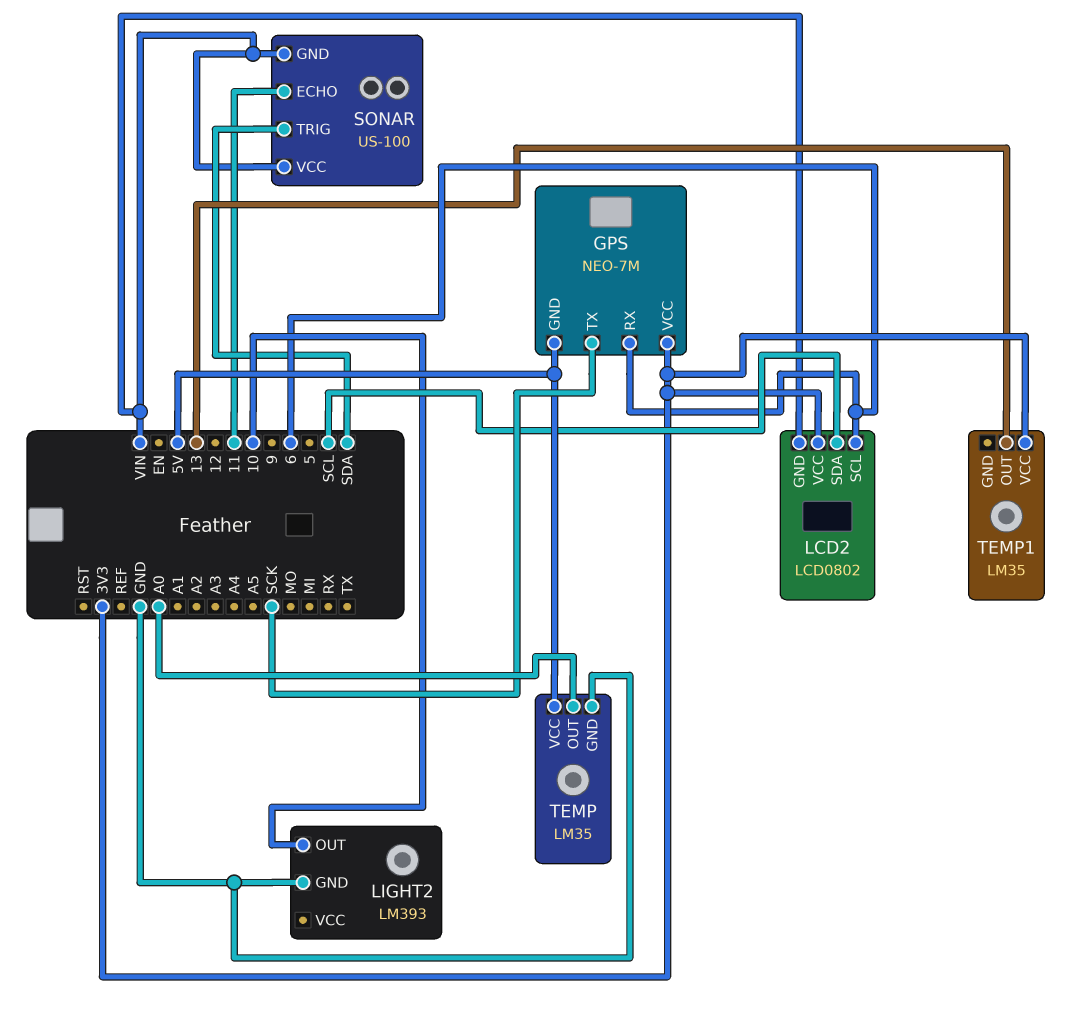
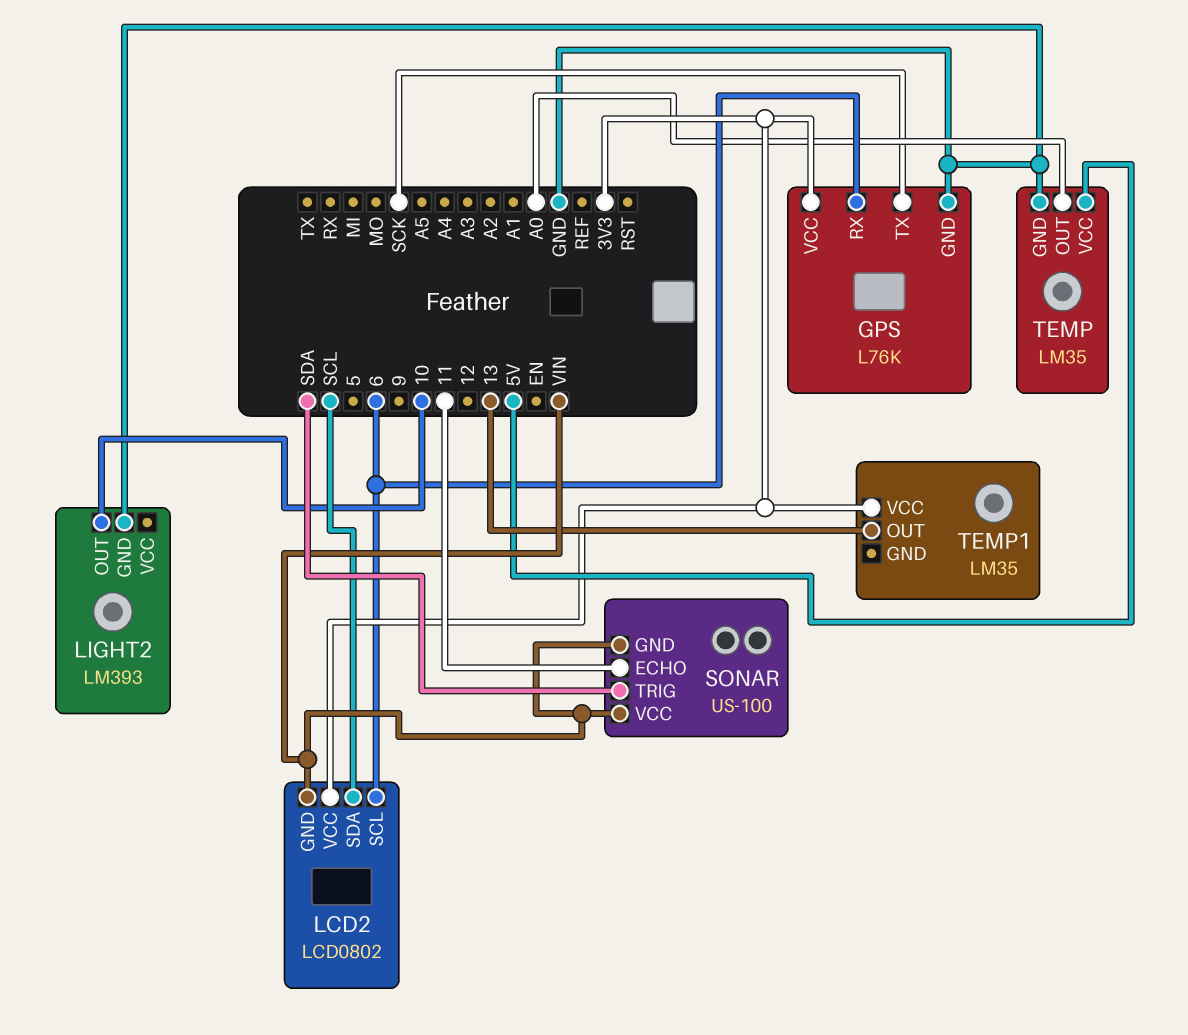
GPS: NEO-7M -> L76K
GPS pin GND: 5V -> GND

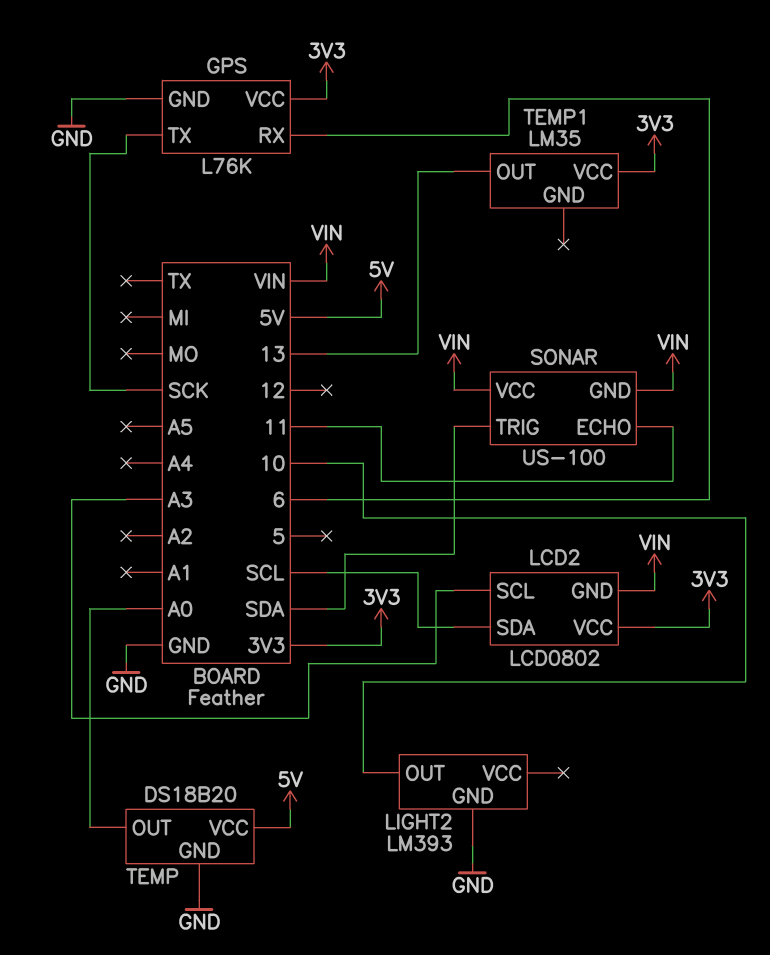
LCD2 pin SCL: 6 -> A3
TEMP: LM35 -> DS18B20

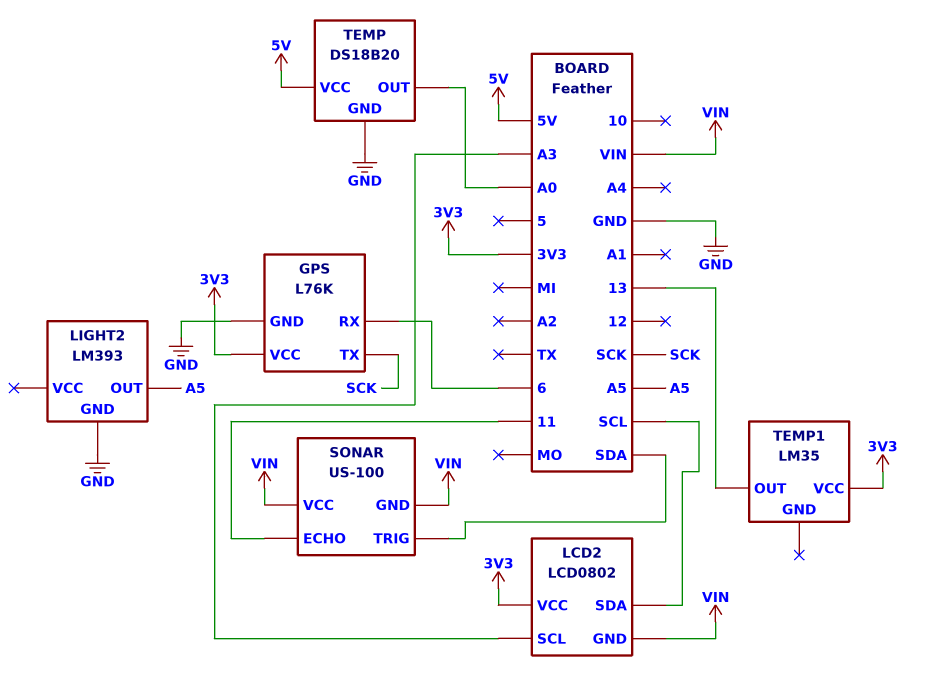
LIGHT2 pin OUT: 10 -> A5

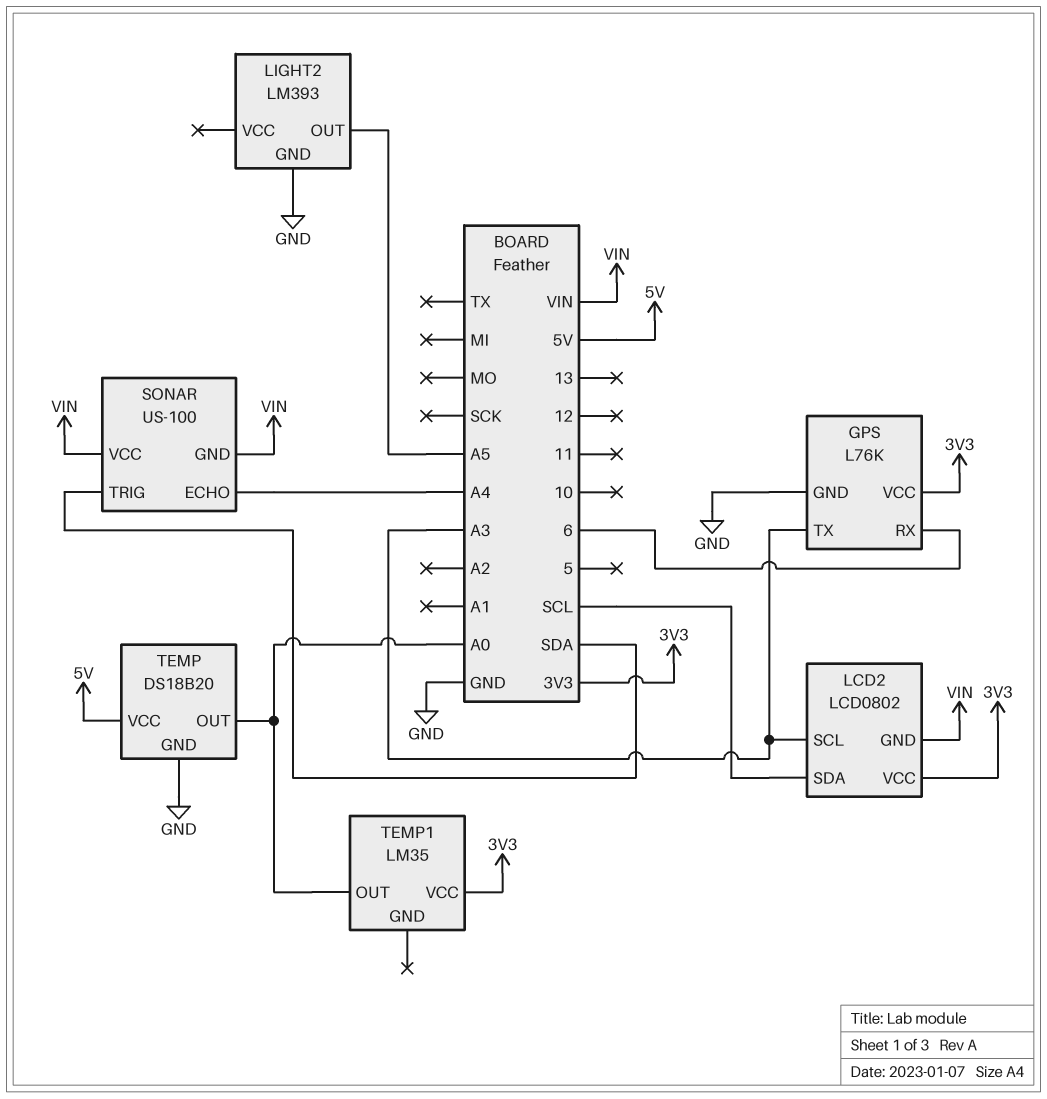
GPS pin TX: SCK -> A3
SONAR pin ECHO: 11 -> A4
TEMP1 pin OUT: 13 -> A0

